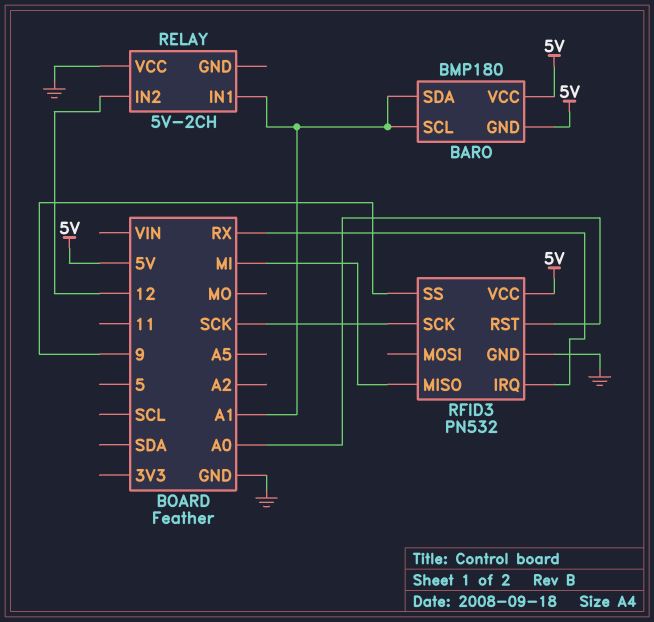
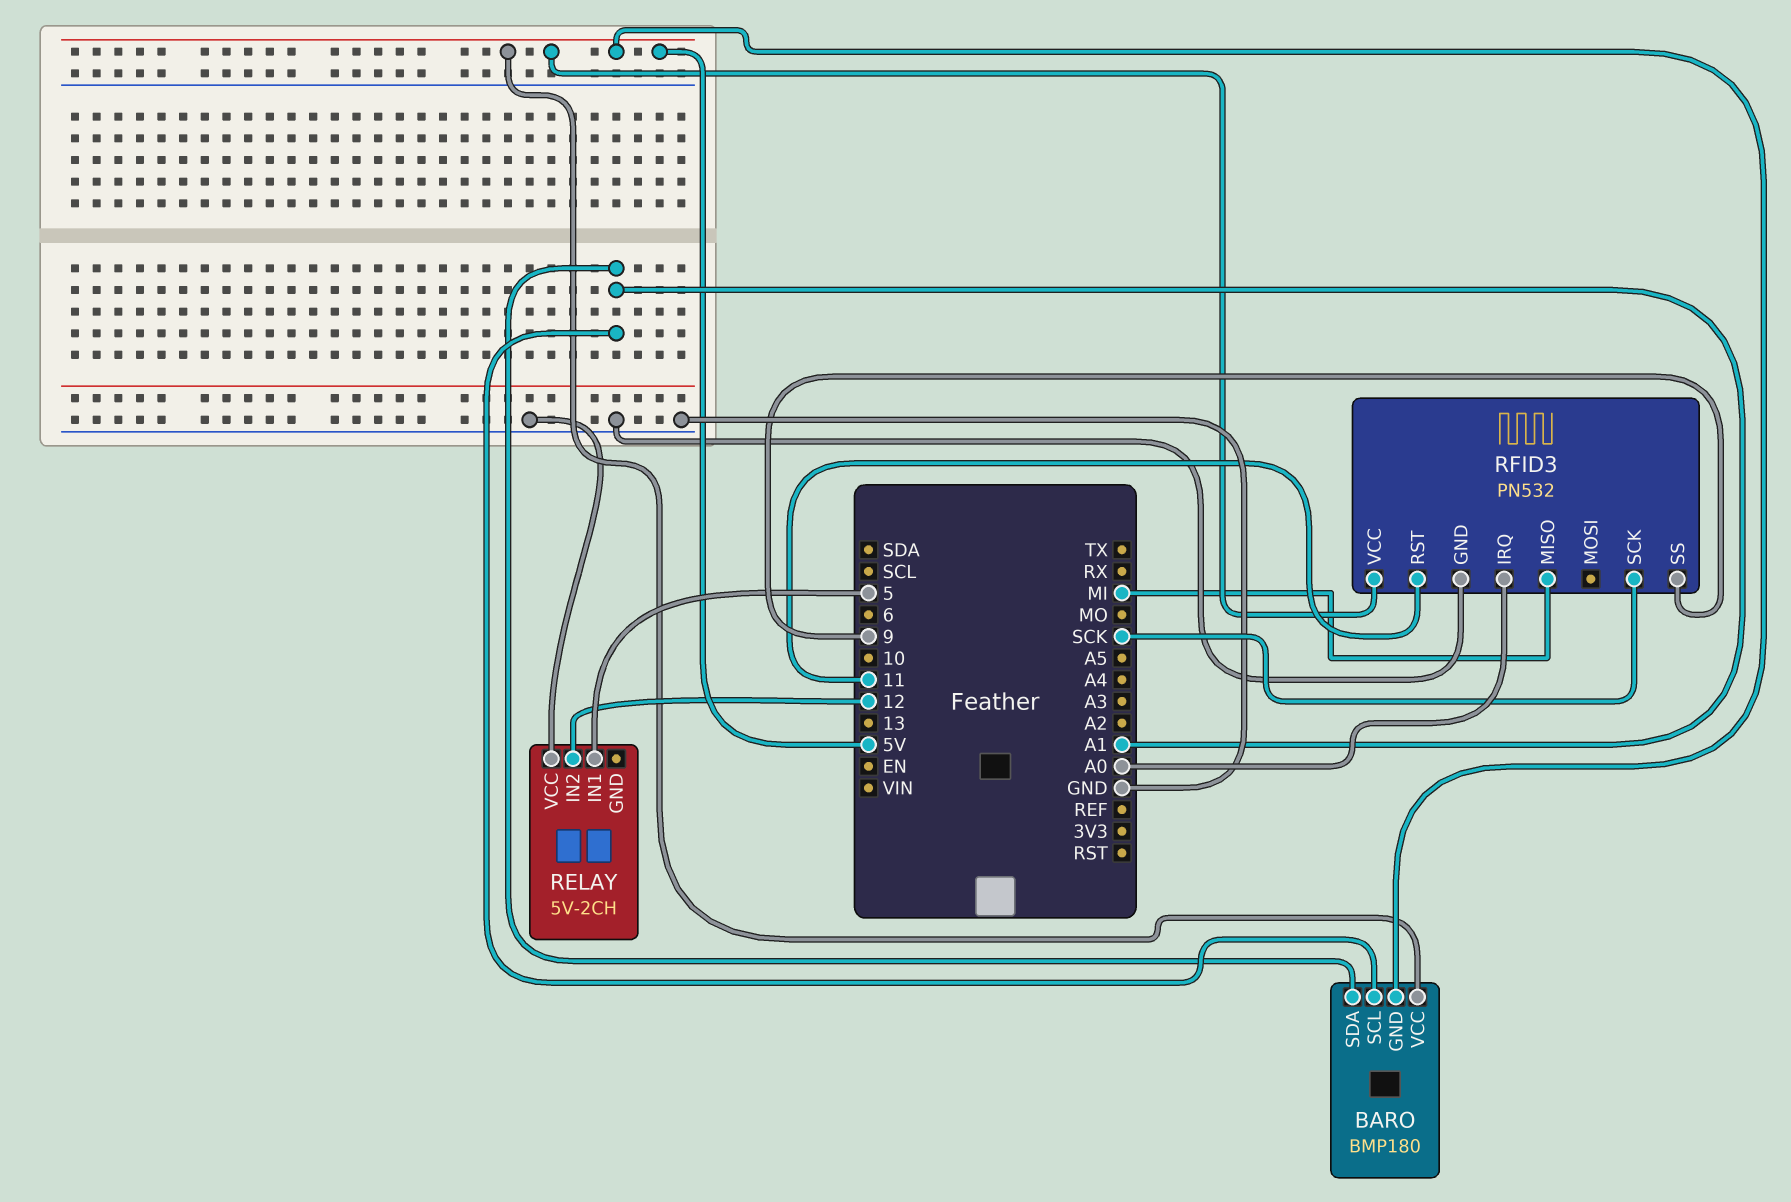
RELAY pin IN1: A1 -> 5
RFID3 pin IRQ: RX -> A0
RFID3 pin RST: A0 -> 11

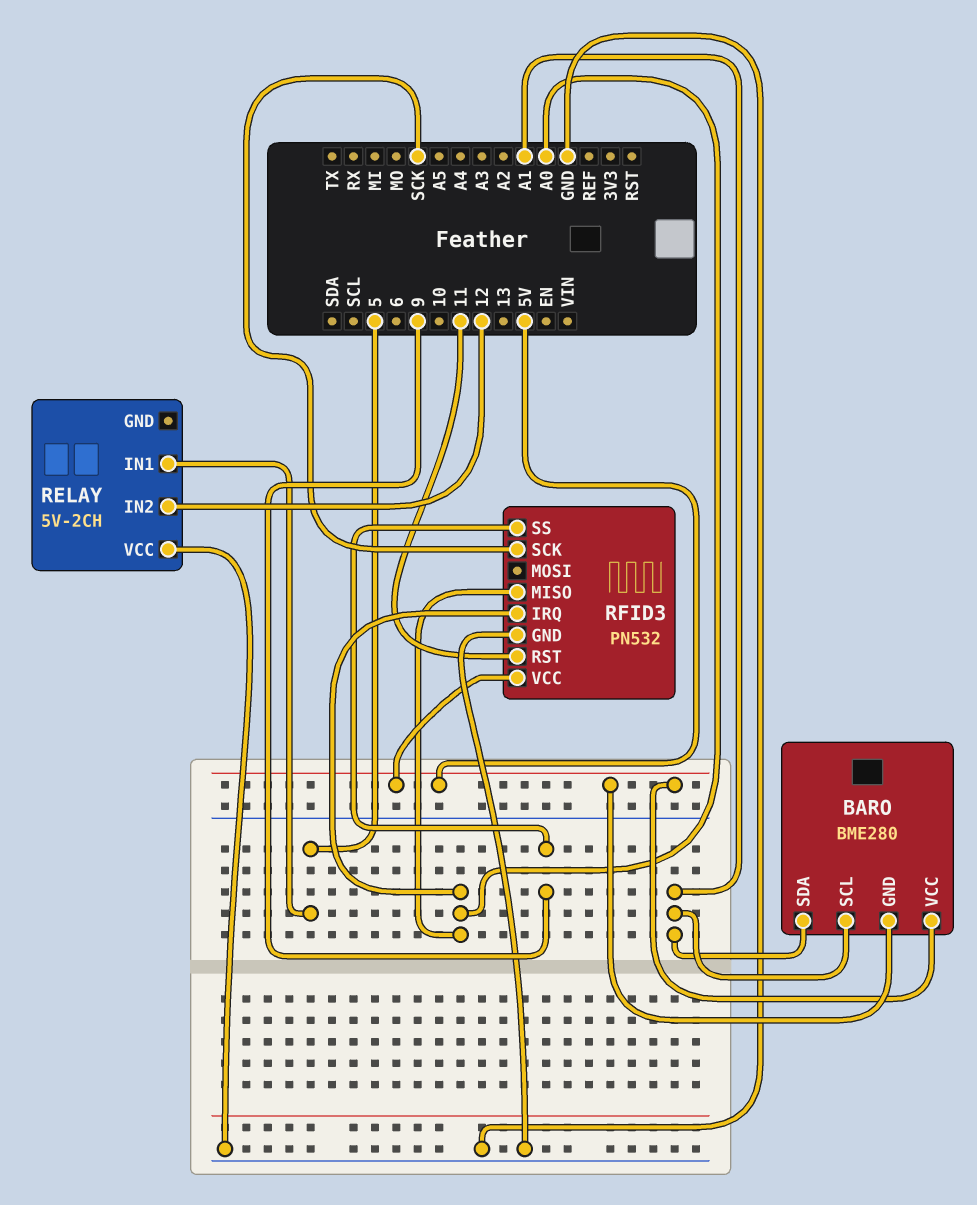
BARO: BMP180 -> BME280
RFID3 pin MISO: MI -> A0

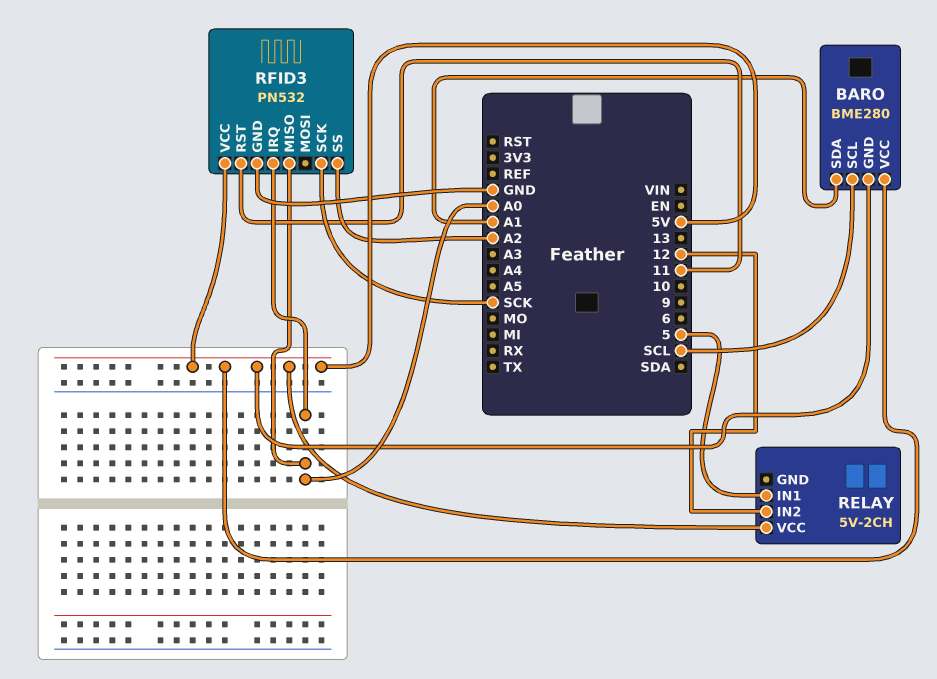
BARO pin SCL: A1 -> SCL
RELAY pin VCC: GND -> 5V
RFID3 pin SS: 9 -> A2

